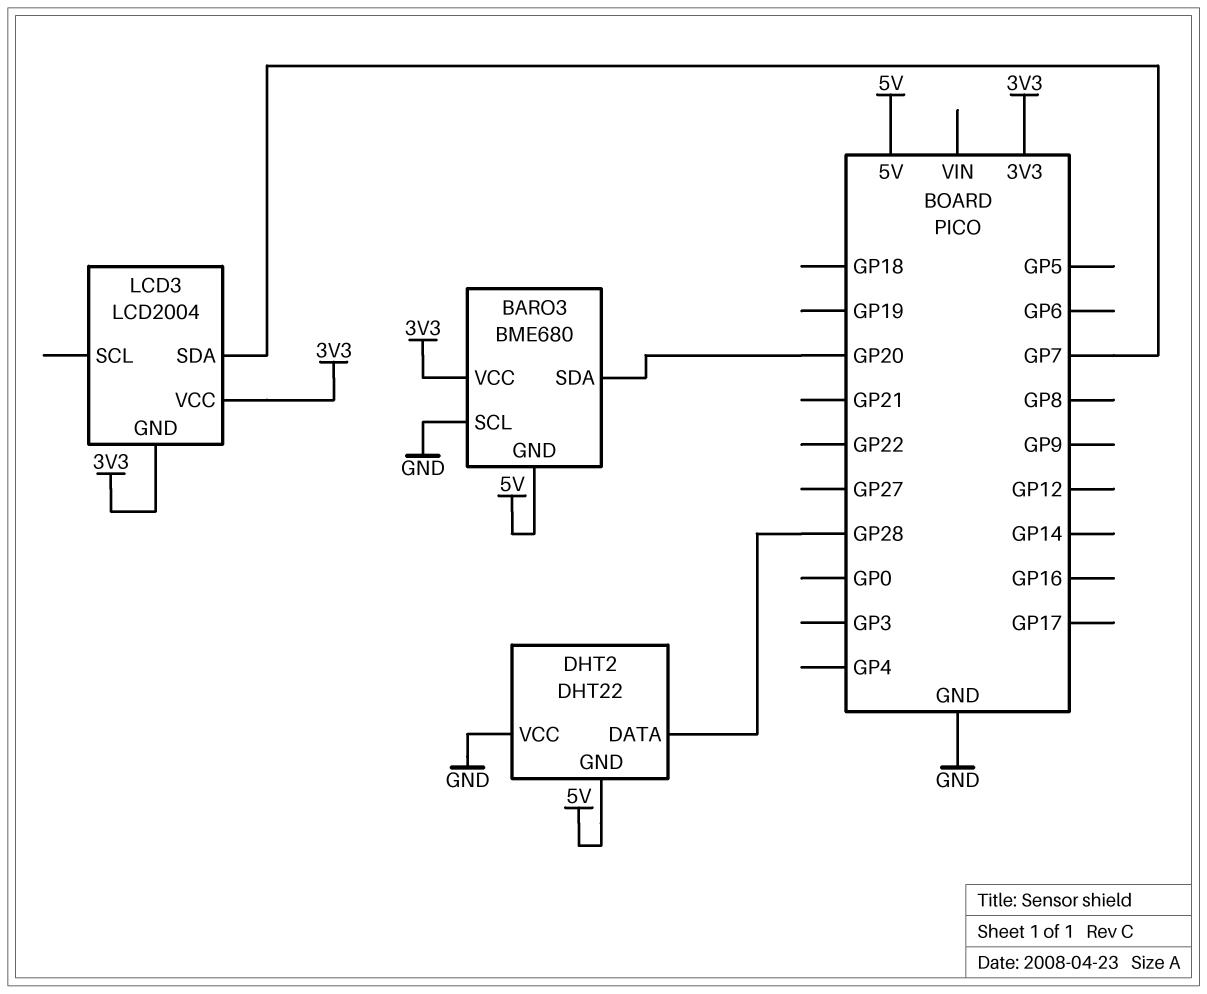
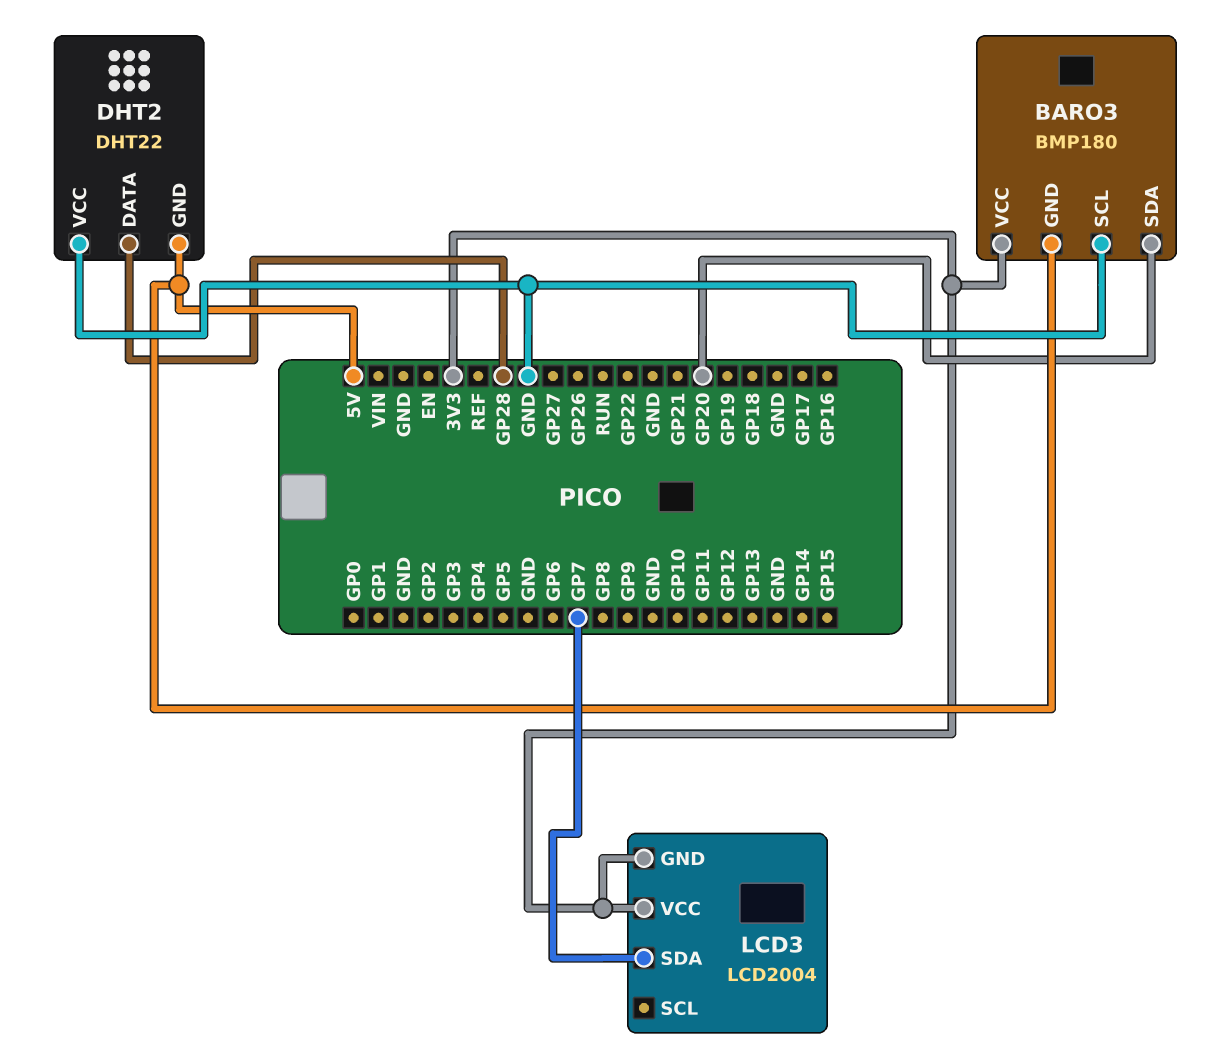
BARO3: BME680 -> BMP180

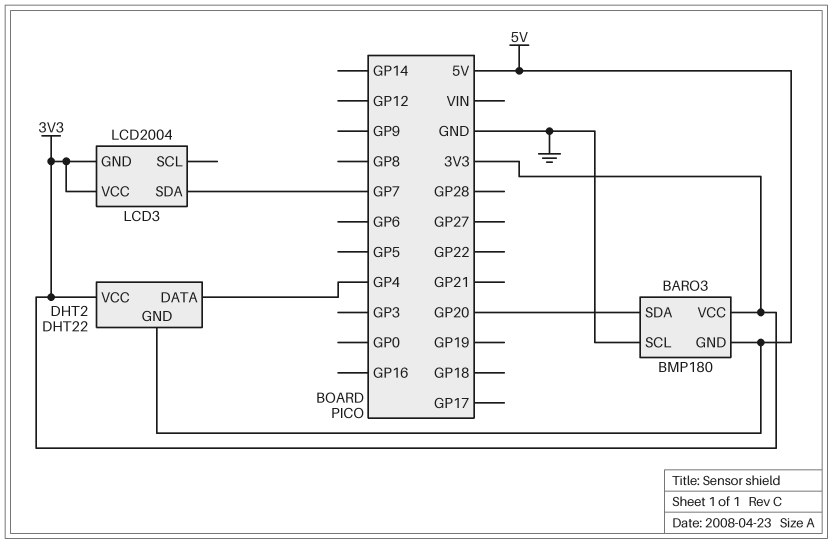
DHT2 pin DATA: GP28 -> GP4
DHT2 pin VCC: GND -> 3V3

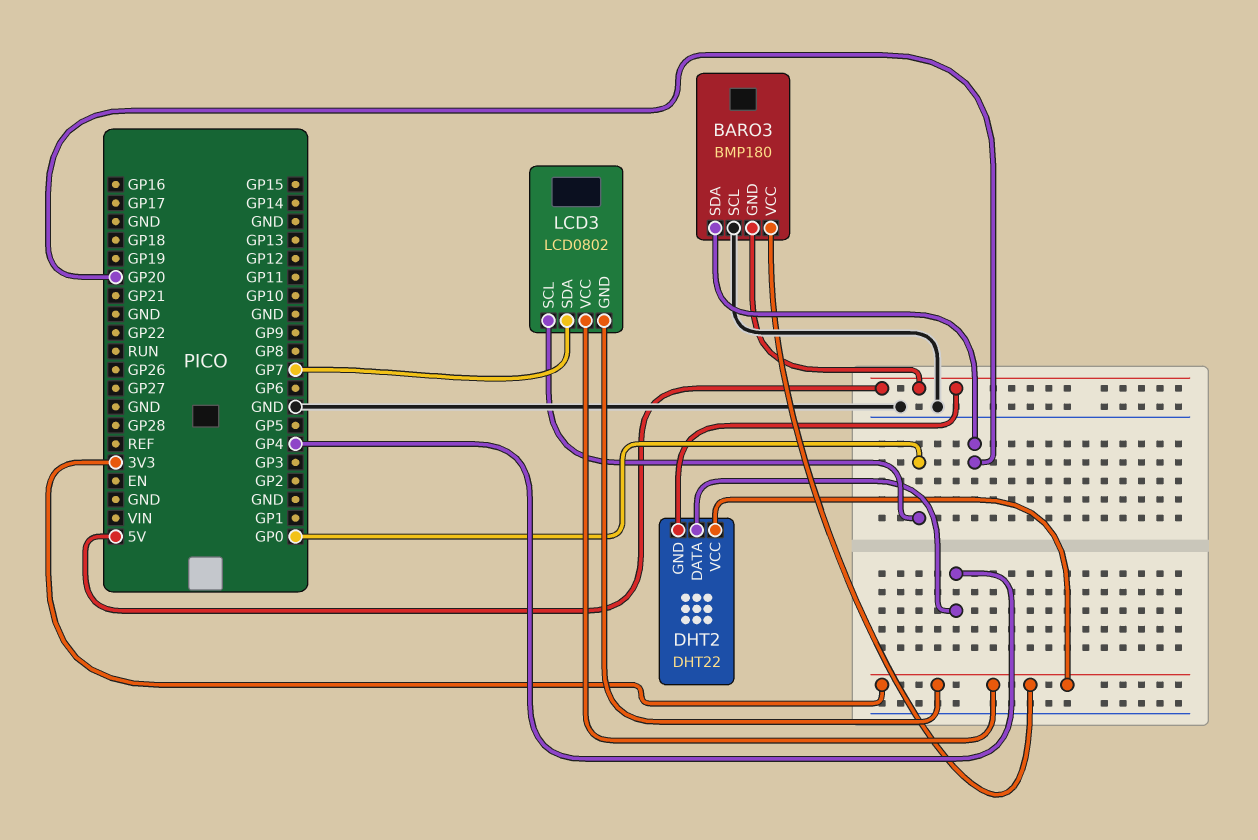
LCD3: LCD2004 -> LCD0802
LCD3 pin SCL: none -> GP0

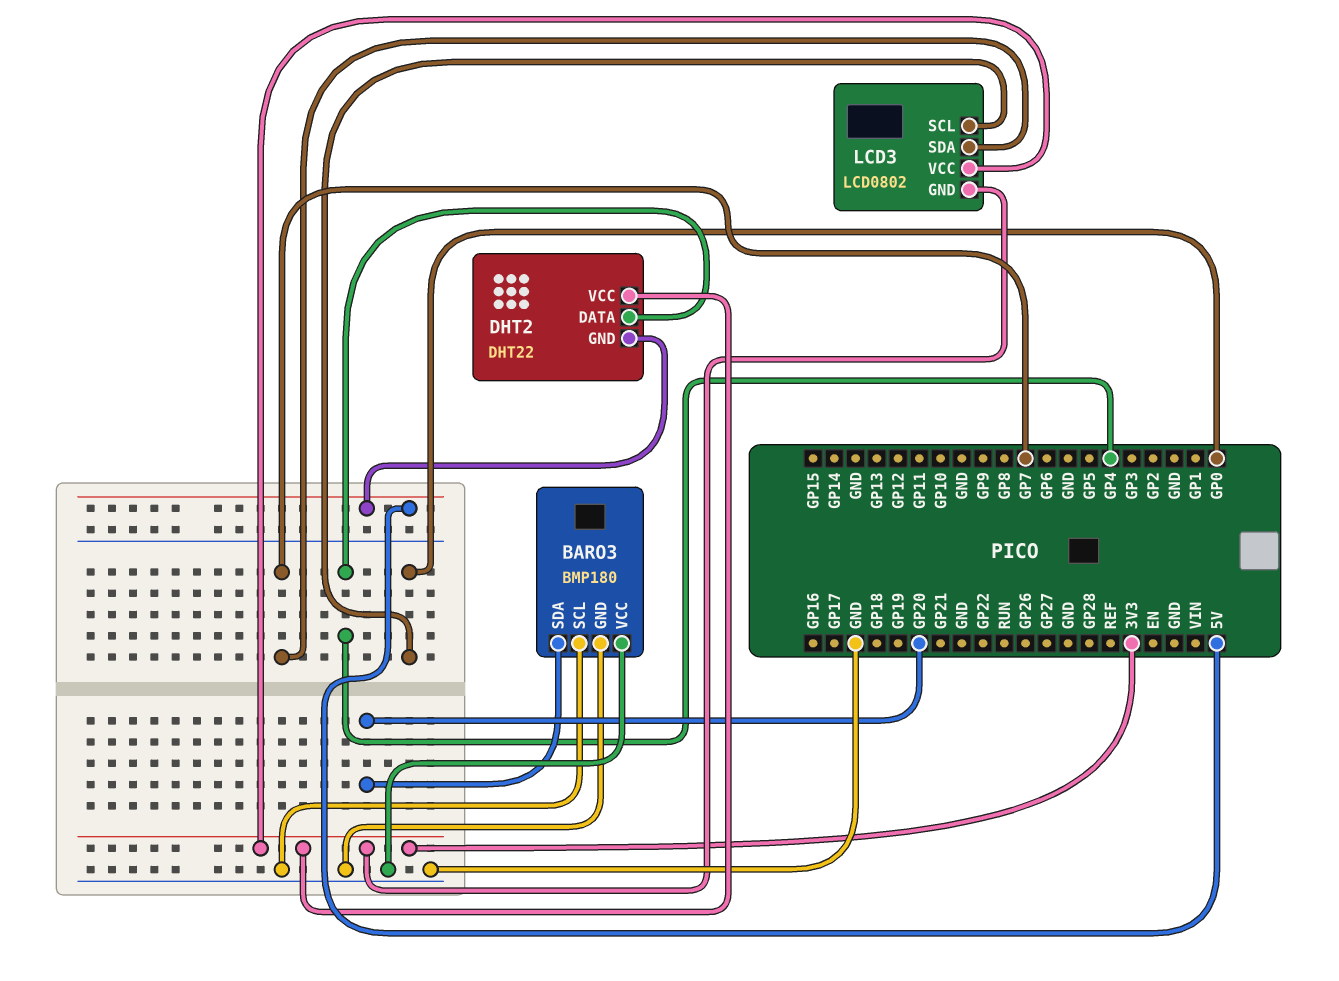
BARO3 pin GND: 5V -> GND
BARO3 pin VCC: 3V3 -> GND

